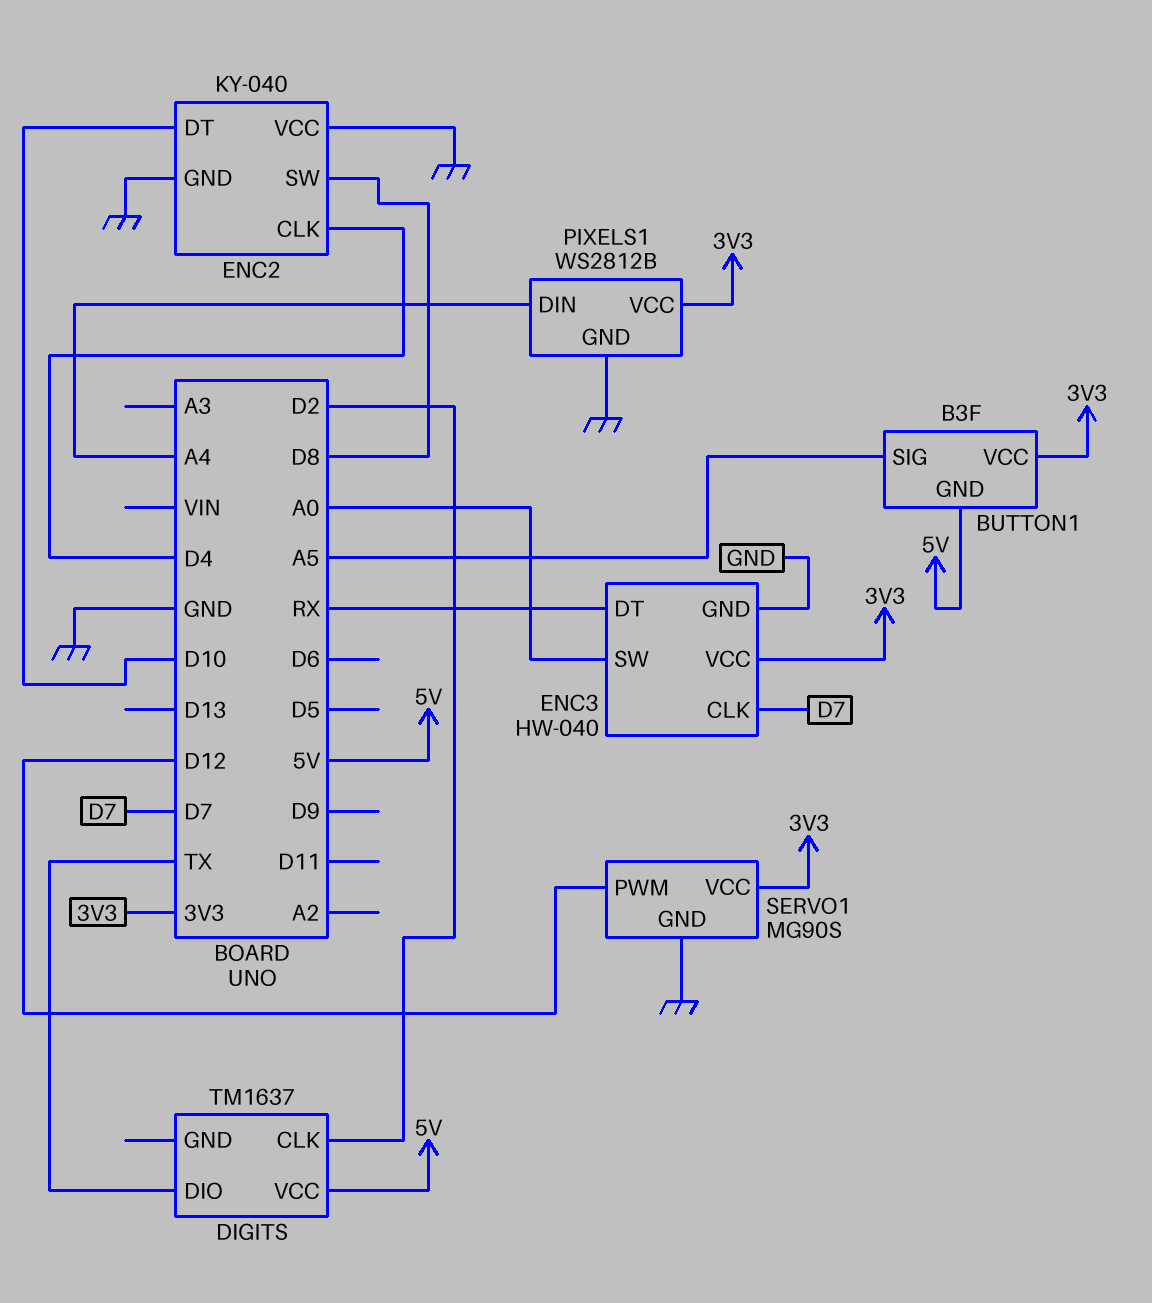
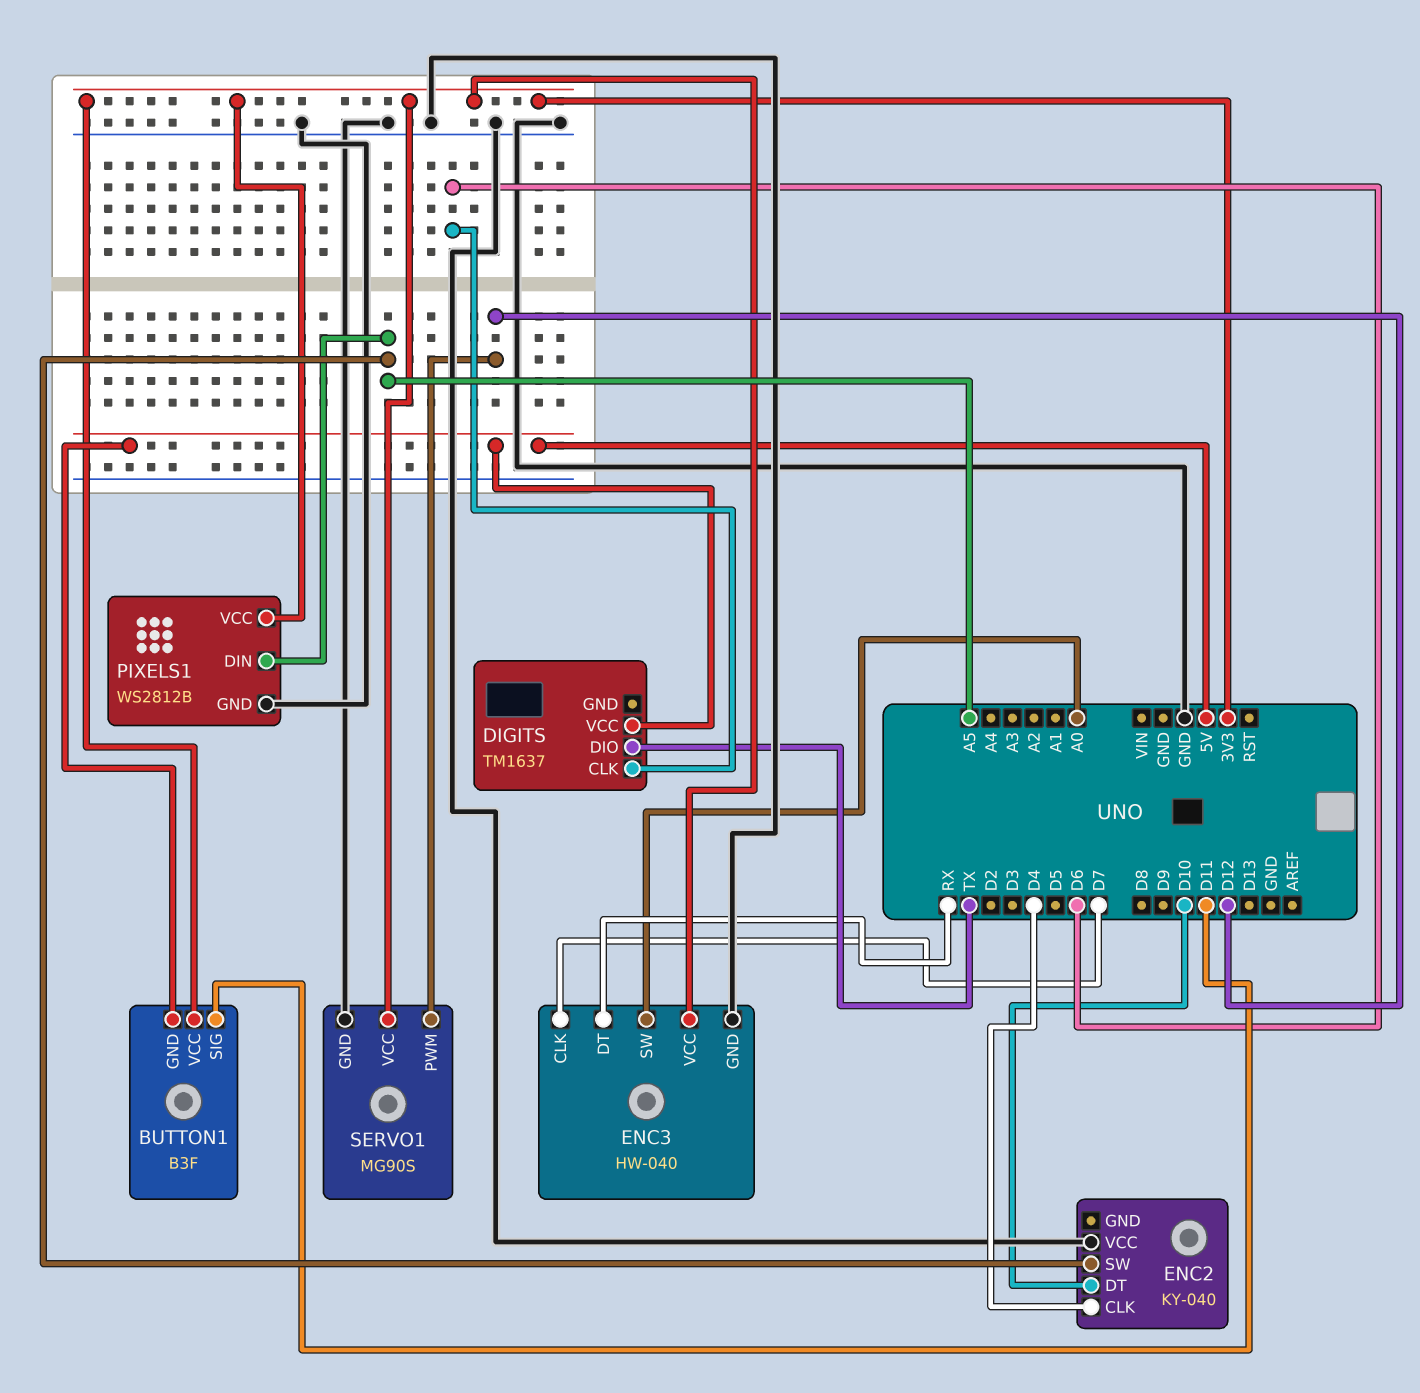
BUTTON1 pin SIG: A5 -> D11
DIGITS pin CLK: D2 -> D6
ENC2 pin GND: GND -> none
ENC2 pin SW: D8 -> A5
PIXELS1 pin DIN: A4 -> A5

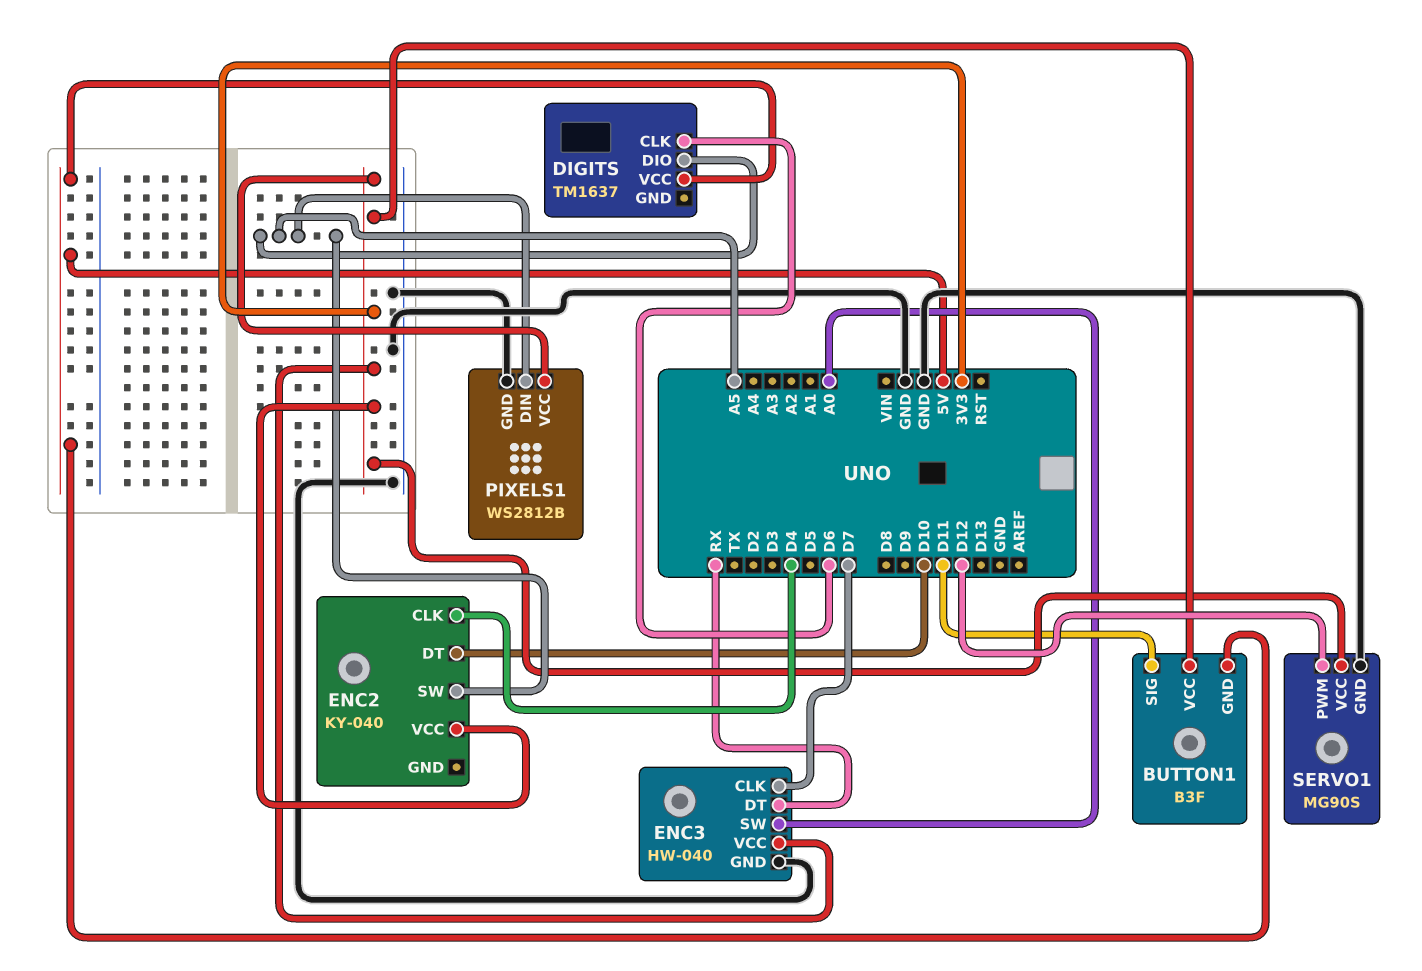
DIGITS pin DIO: TX -> A5
ENC2 pin VCC: GND -> 3V3

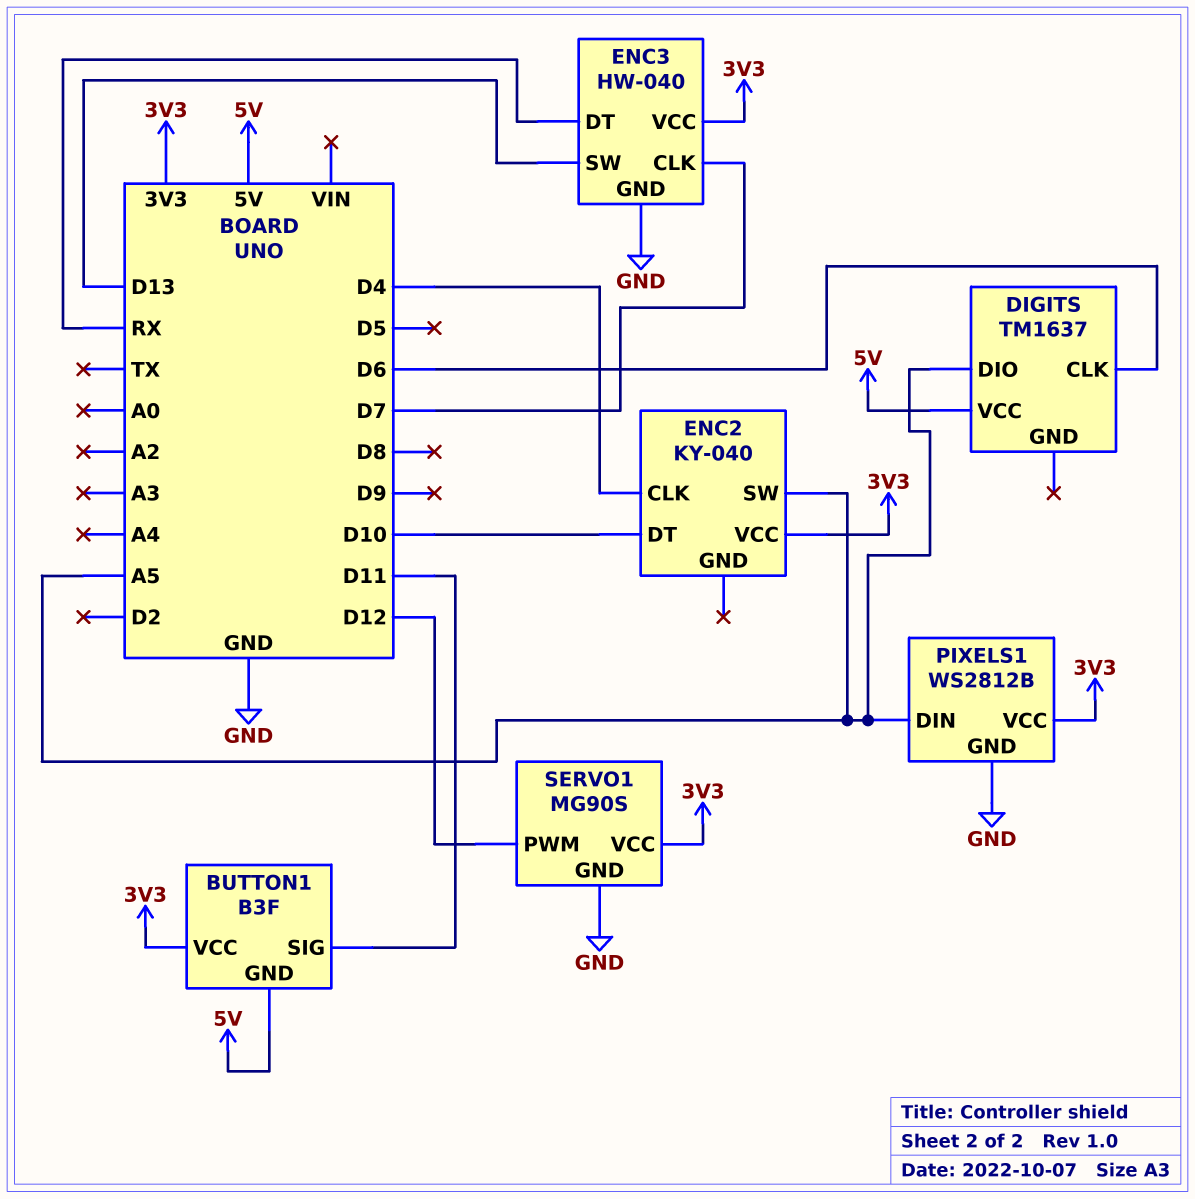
ENC3 pin SW: A0 -> D13

